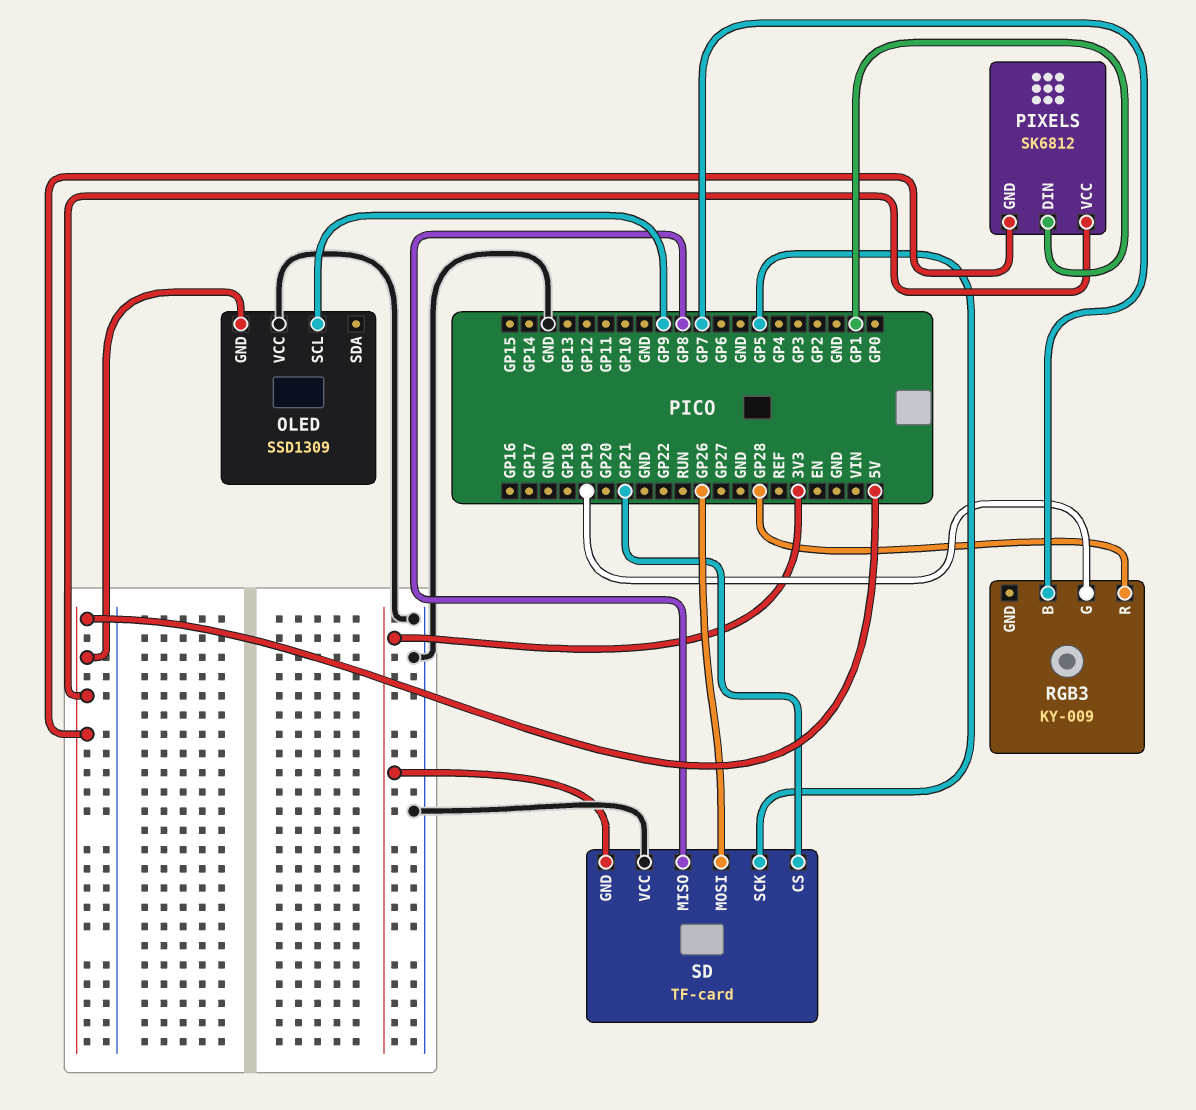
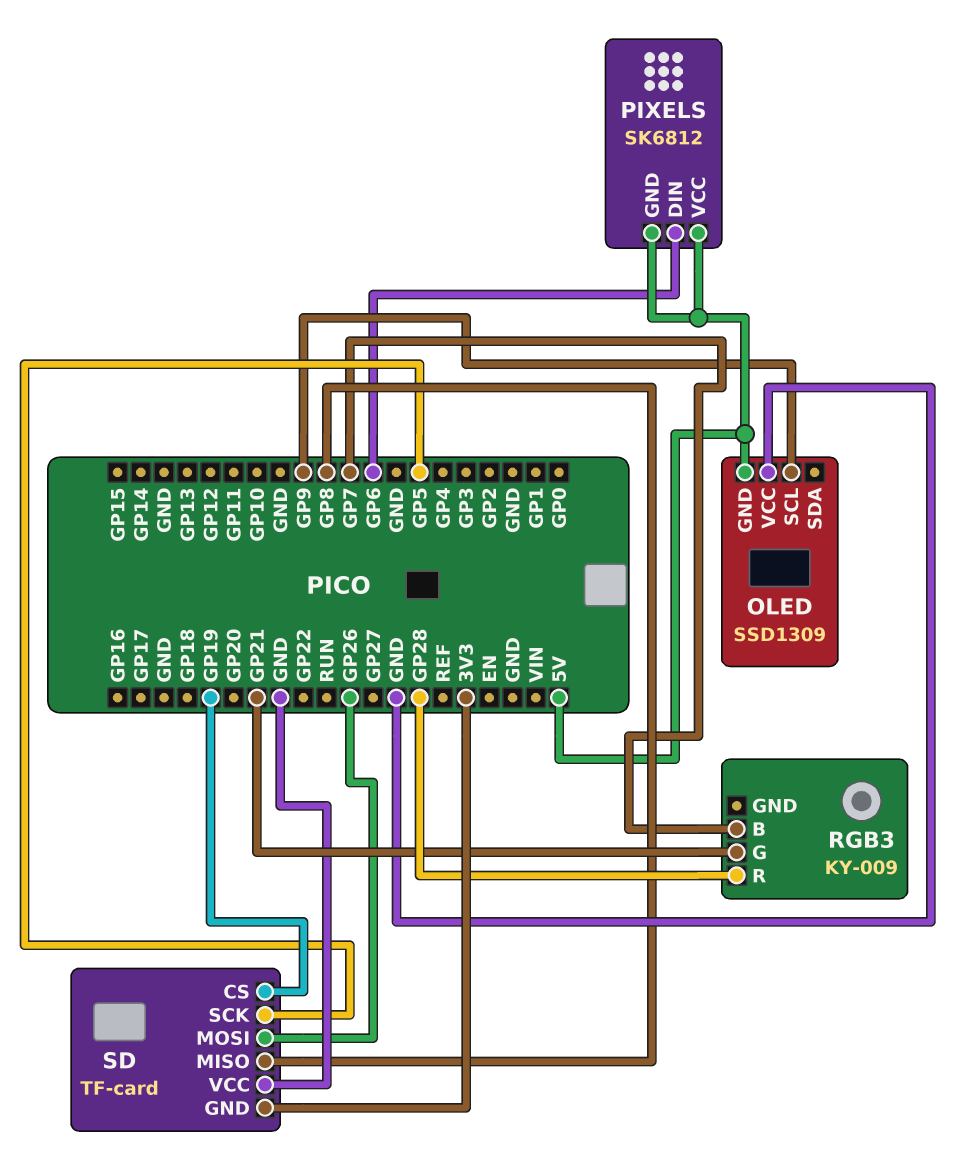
PIXELS pin DIN: GP1 -> GP6
RGB3 pin G: GP19 -> GP21
SD pin CS: GP21 -> GP19

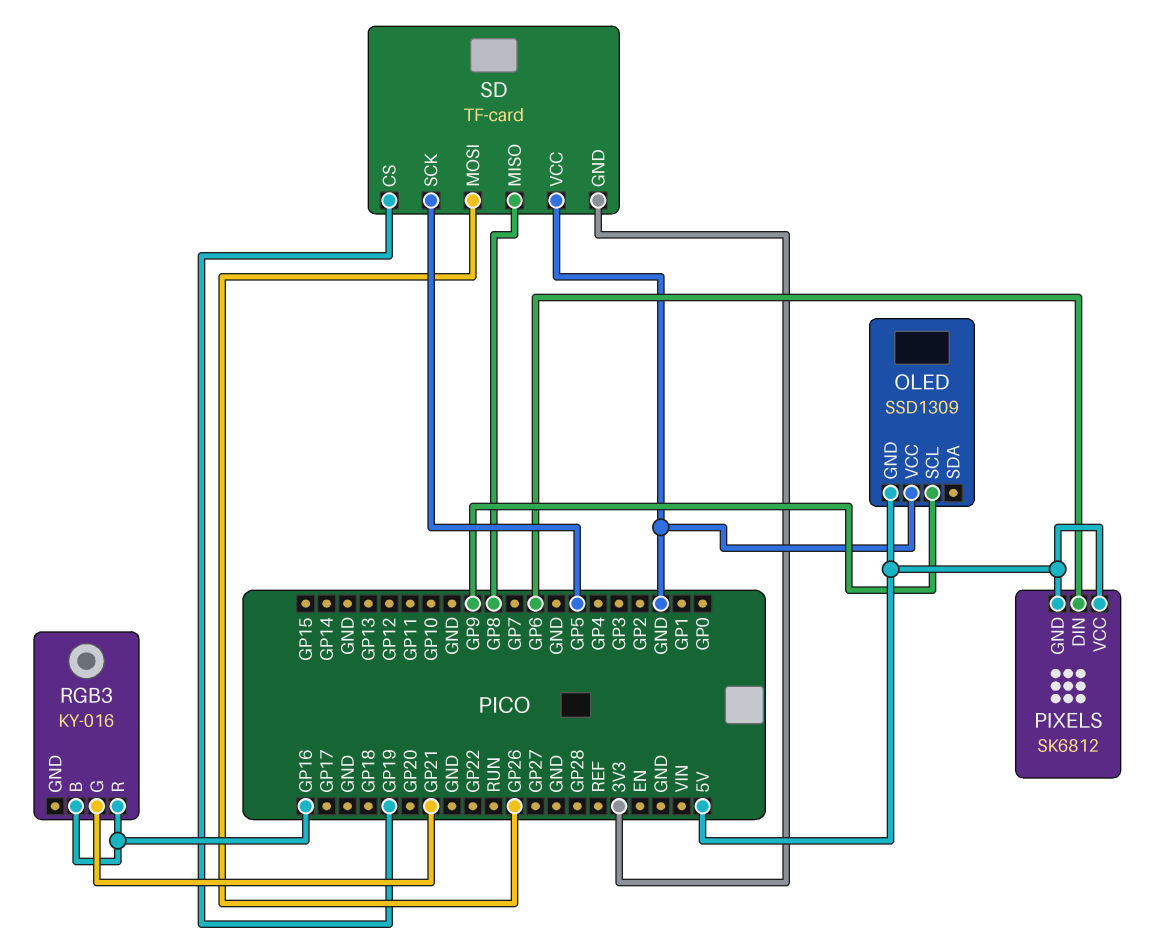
RGB3: KY-009 -> KY-016
RGB3 pin B: GP7 -> GP16
RGB3 pin R: GP28 -> GP16

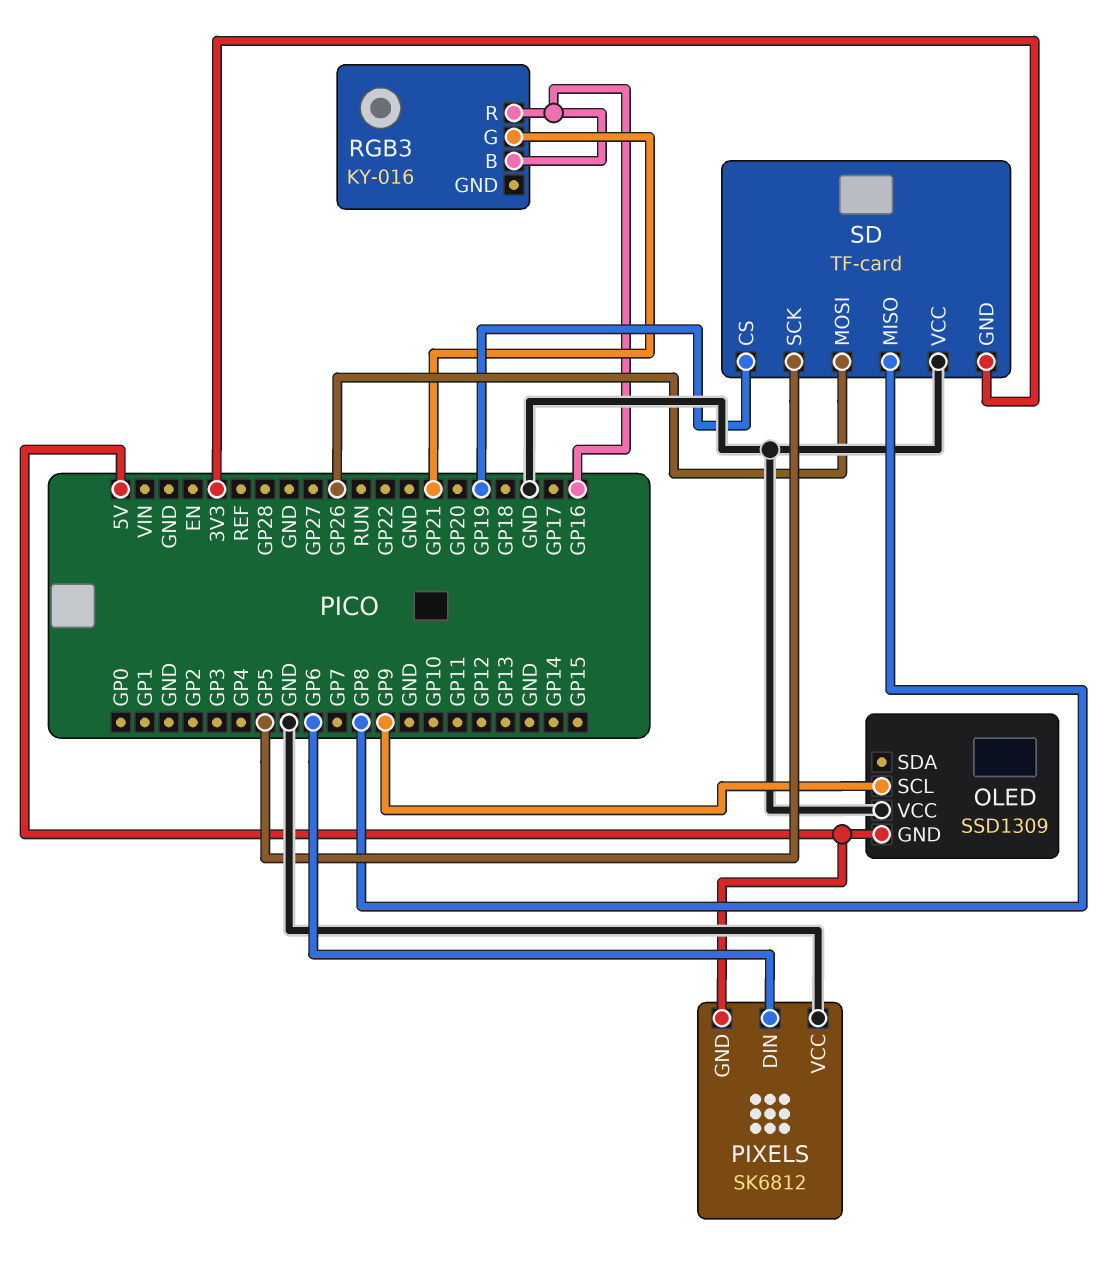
PIXELS pin VCC: 5V -> GND

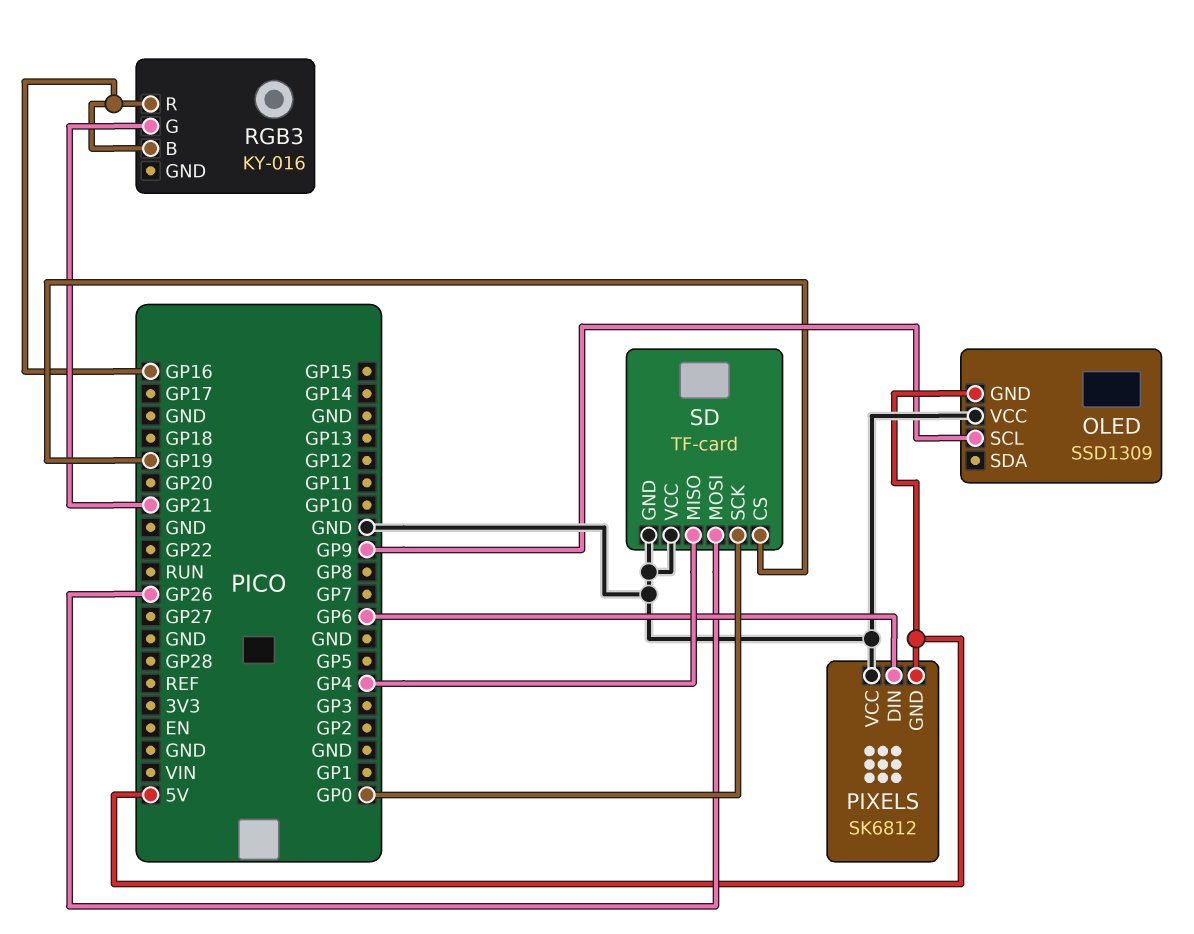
SD pin GND: 3V3 -> GND
SD pin MISO: GP8 -> GP4
SD pin SCK: GP5 -> GP0

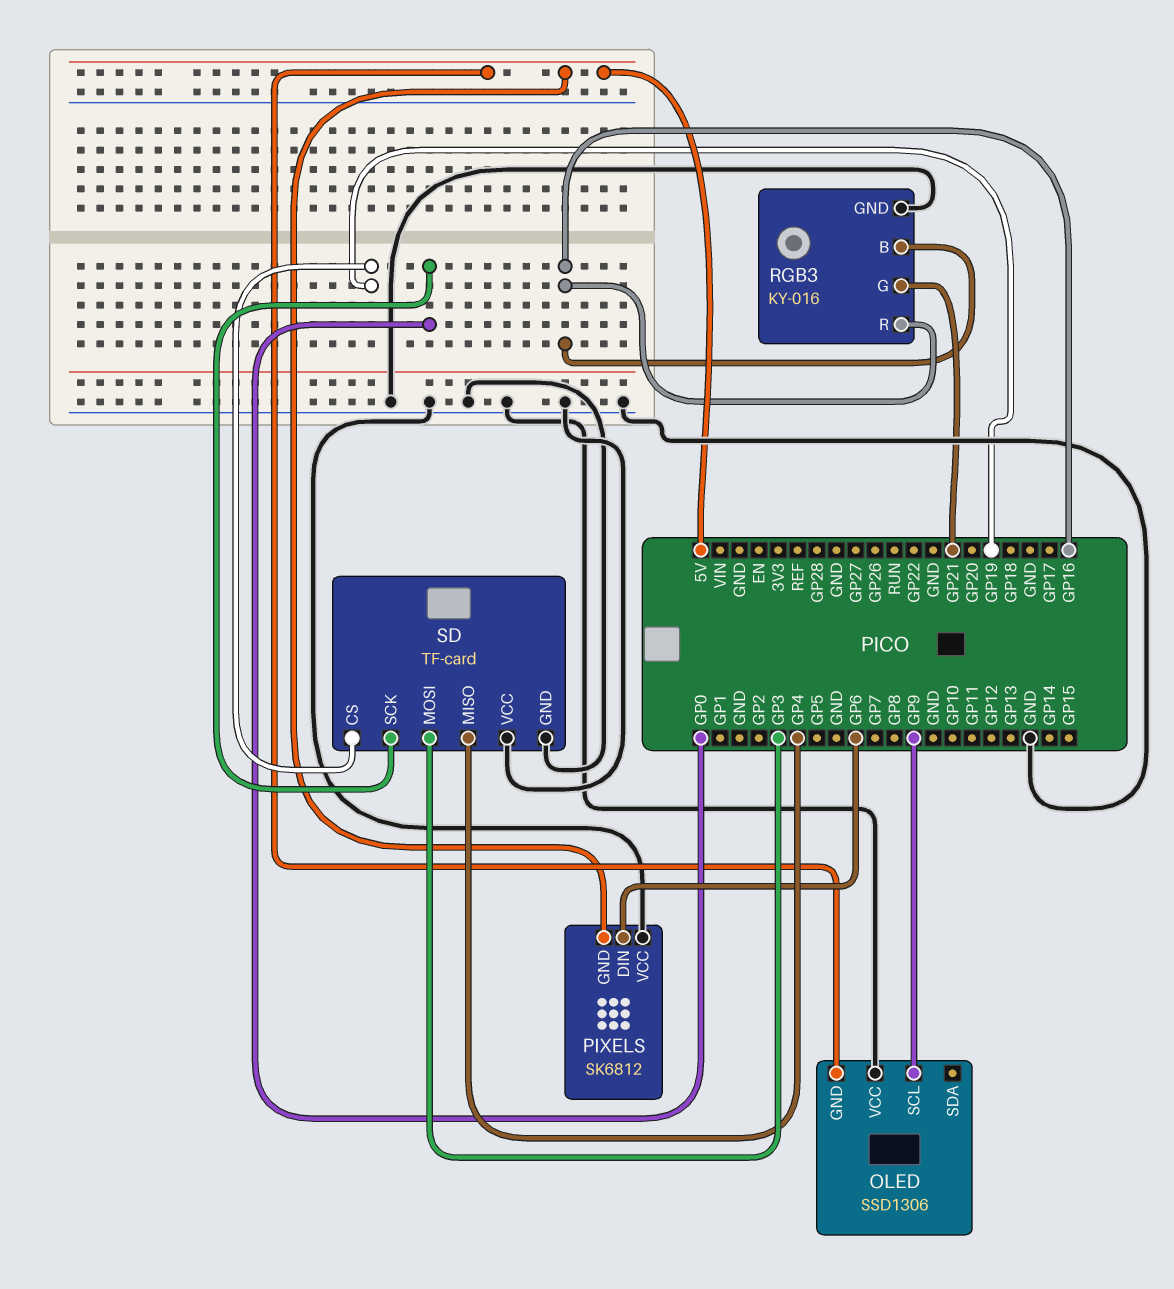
OLED: SSD1309 -> SSD1306
RGB3 pin GND: none -> GND
SD pin MOSI: GP26 -> GP3

